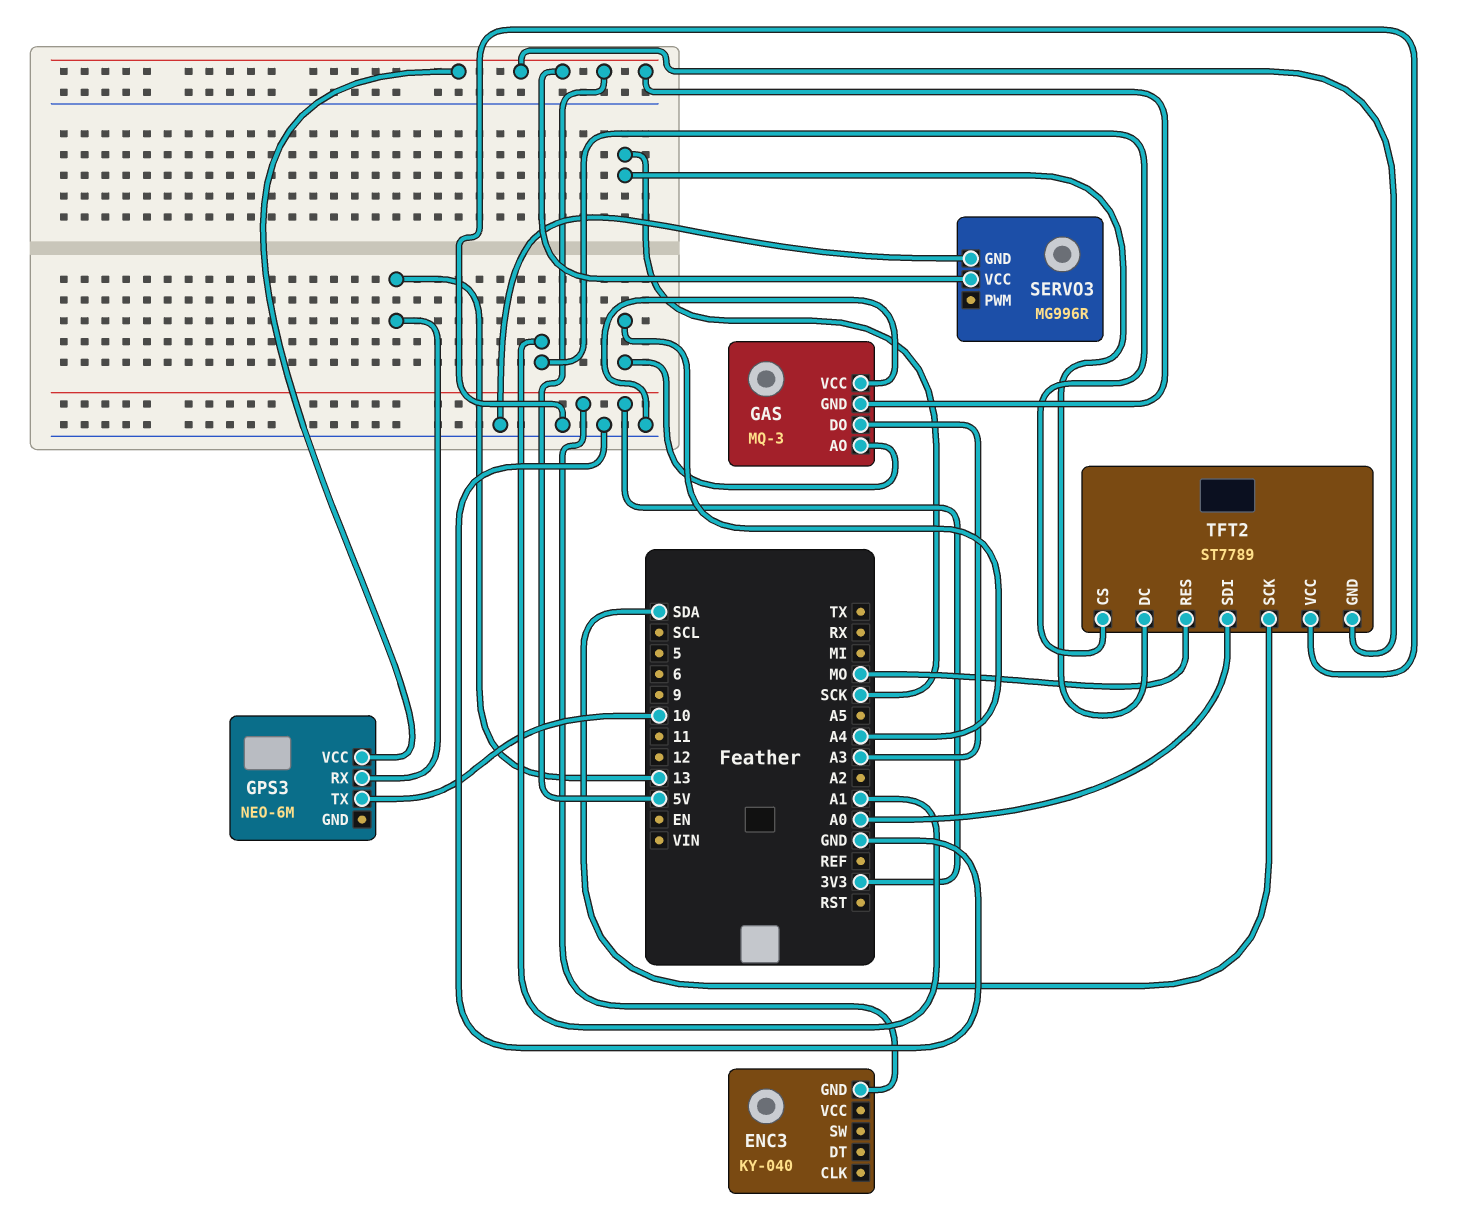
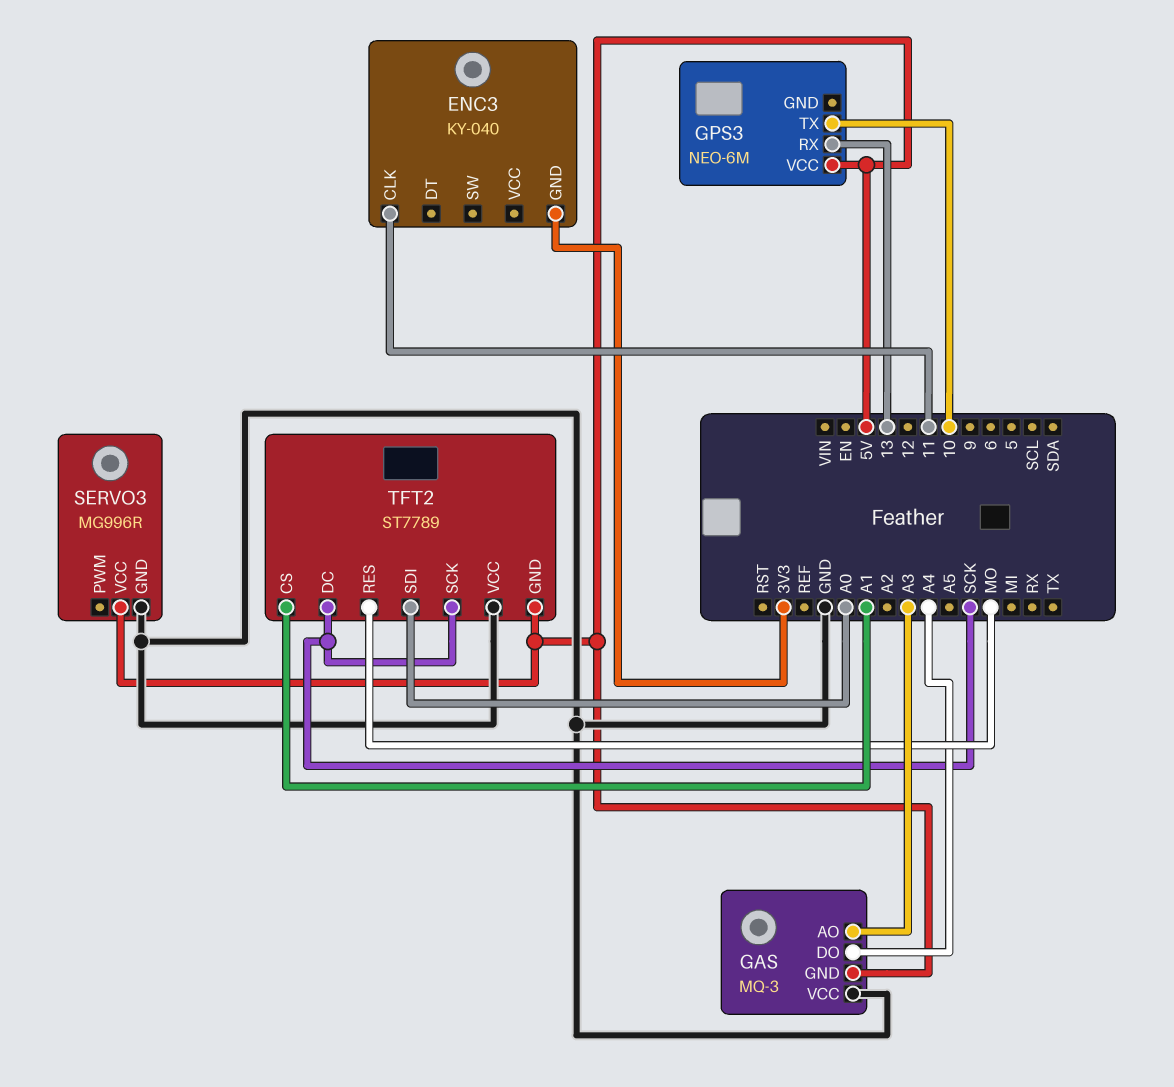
ENC3 pin CLK: none -> 11
GAS pin AO: A4 -> A3
GAS pin DO: A3 -> A4
TFT2 pin SCK: SDA -> SCK

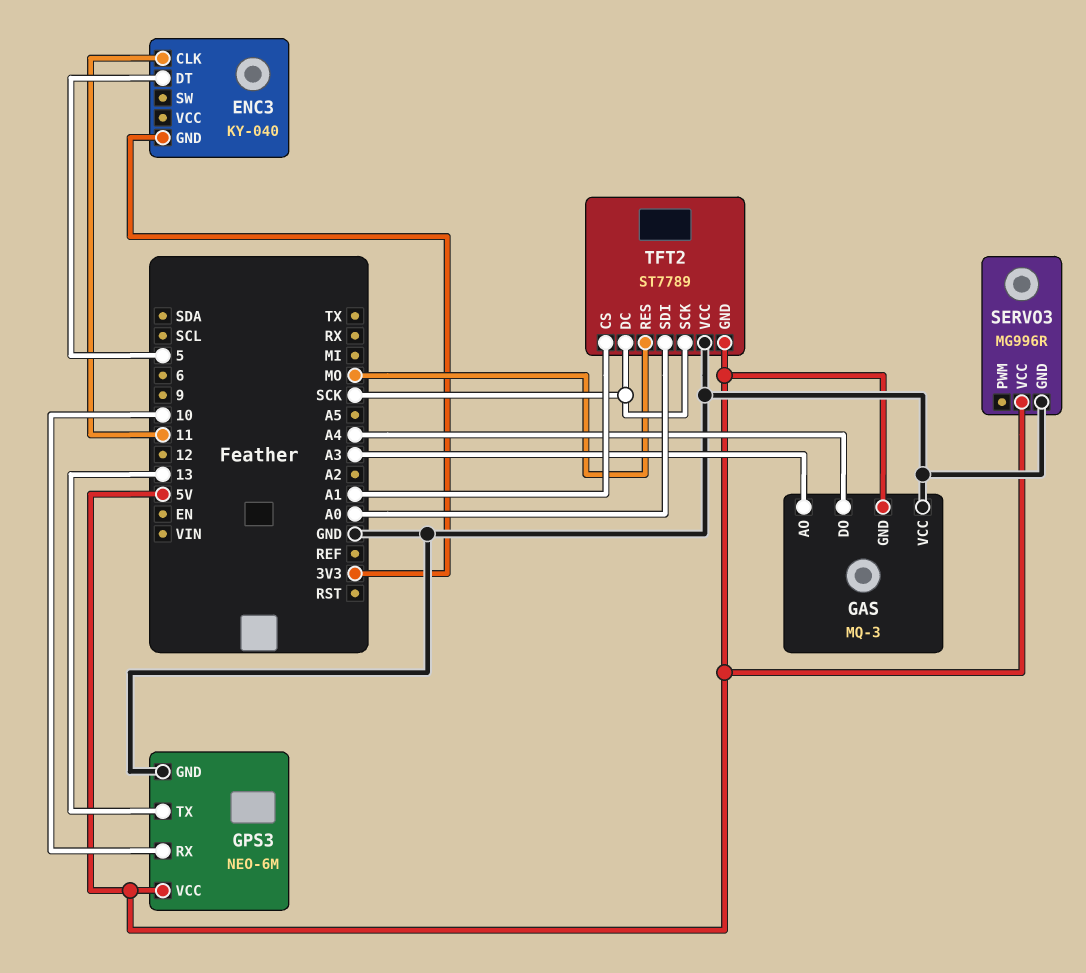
ENC3 pin DT: none -> 5
GPS3 pin GND: none -> GND
GPS3 pin RX: 13 -> 10
GPS3 pin TX: 10 -> 13

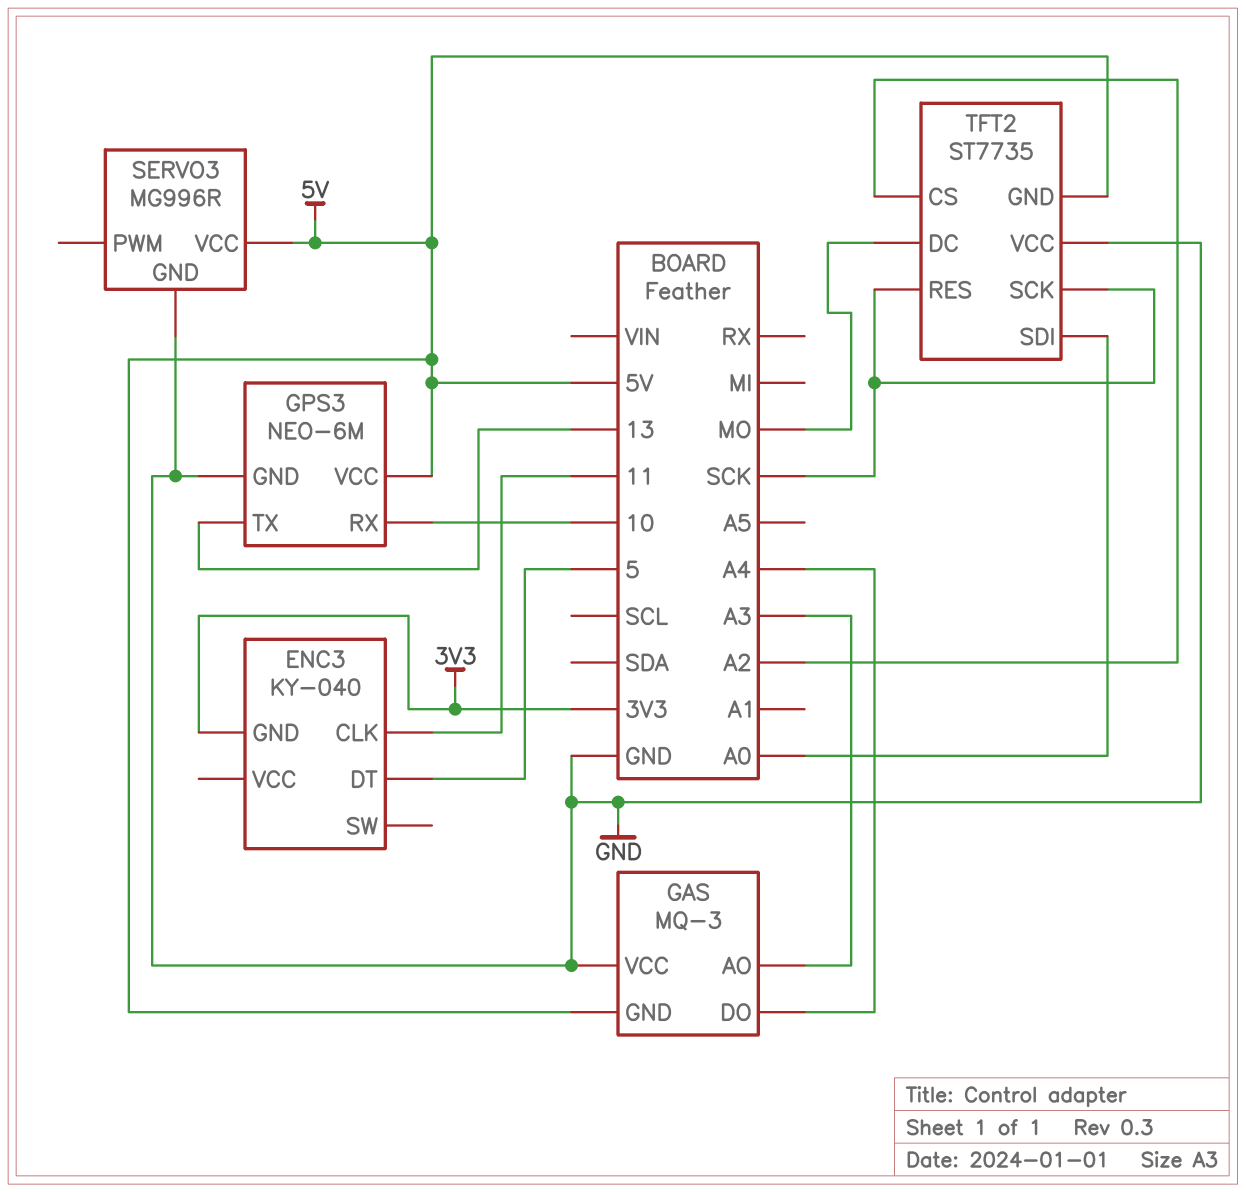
TFT2: ST7789 -> ST7735
TFT2 pin CS: A1 -> A2
TFT2 pin DC: SCK -> MO
TFT2 pin RES: MO -> SCK

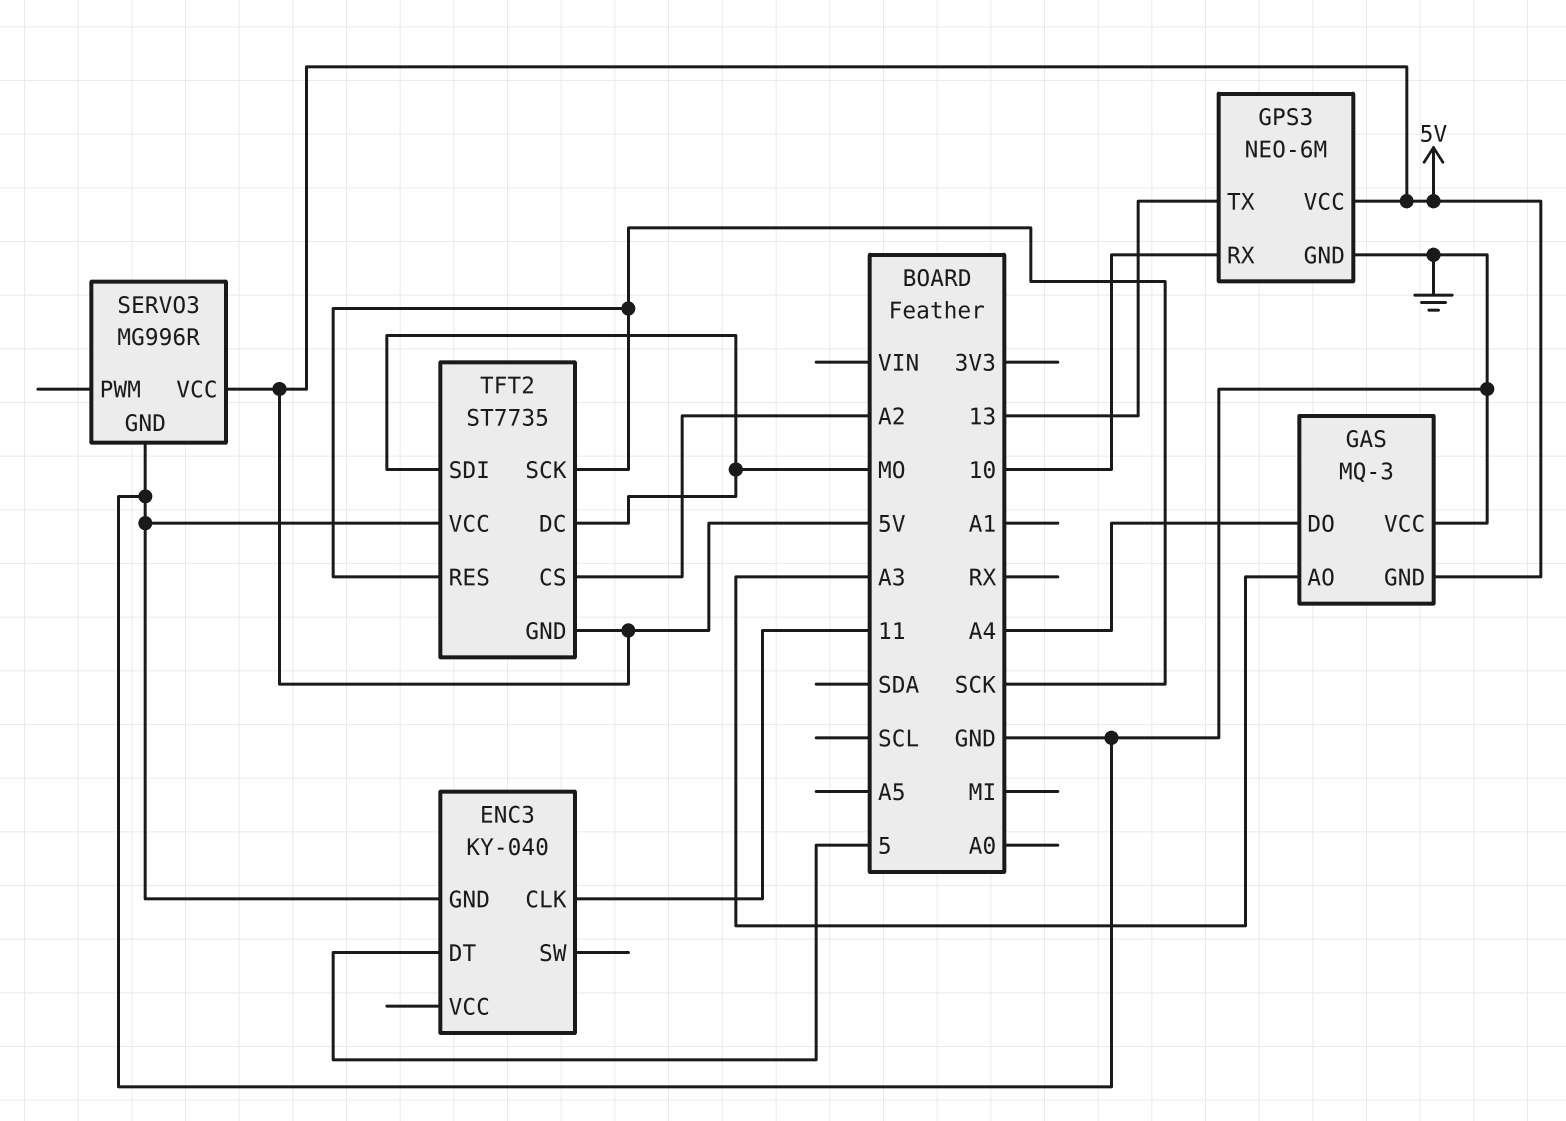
ENC3 pin GND: 3V3 -> GND
TFT2 pin SDI: A0 -> MO

